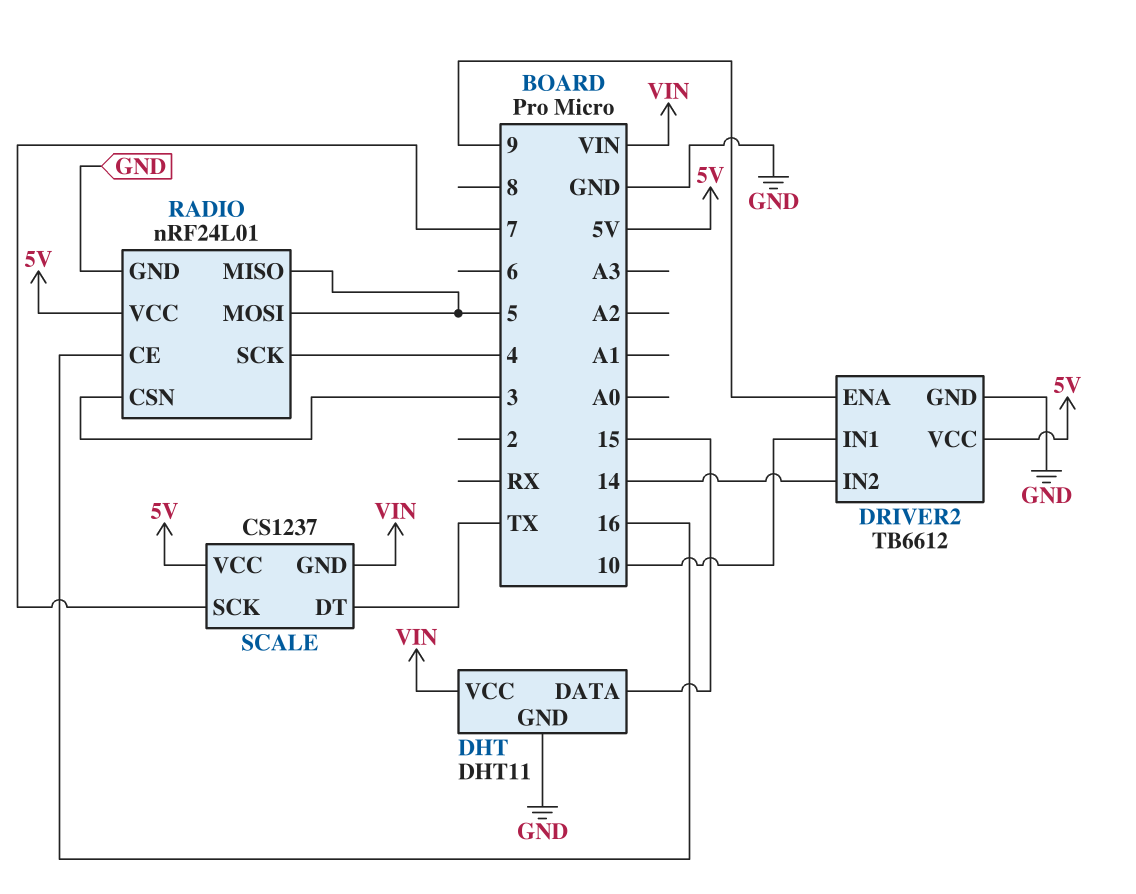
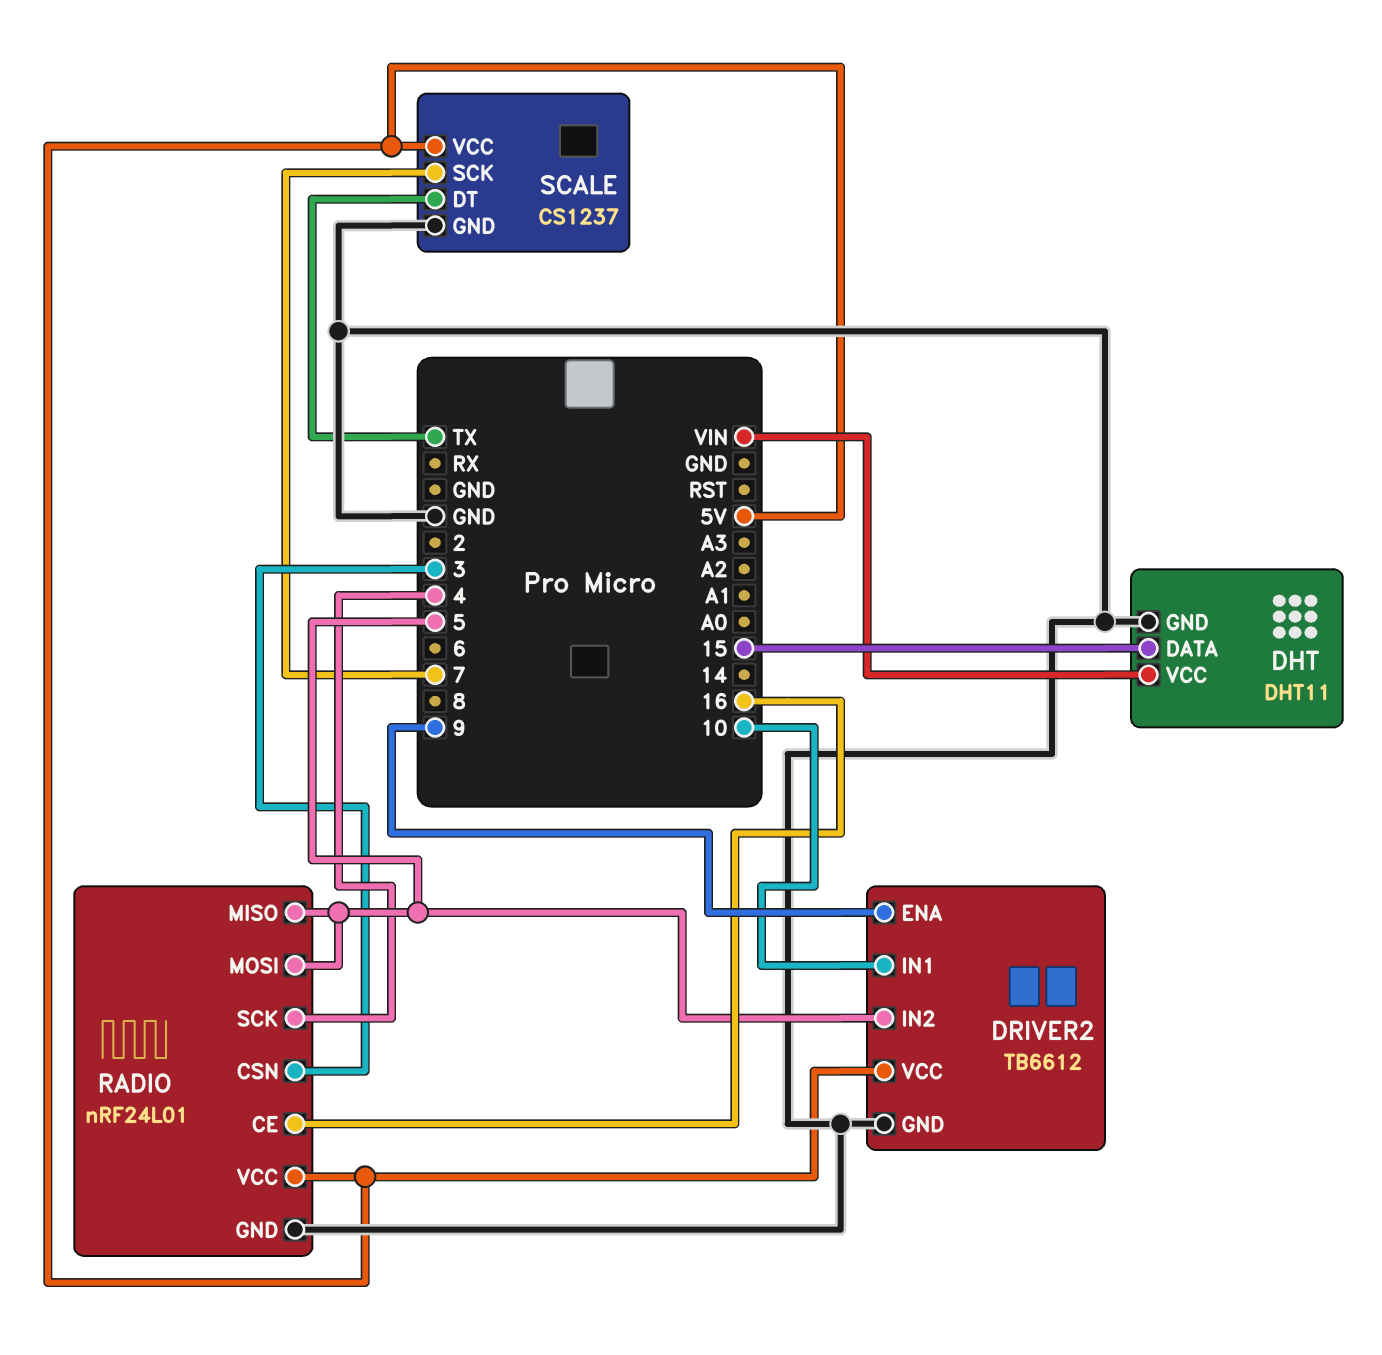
DRIVER2 pin IN2: 14 -> 5
SCALE pin GND: VIN -> GND

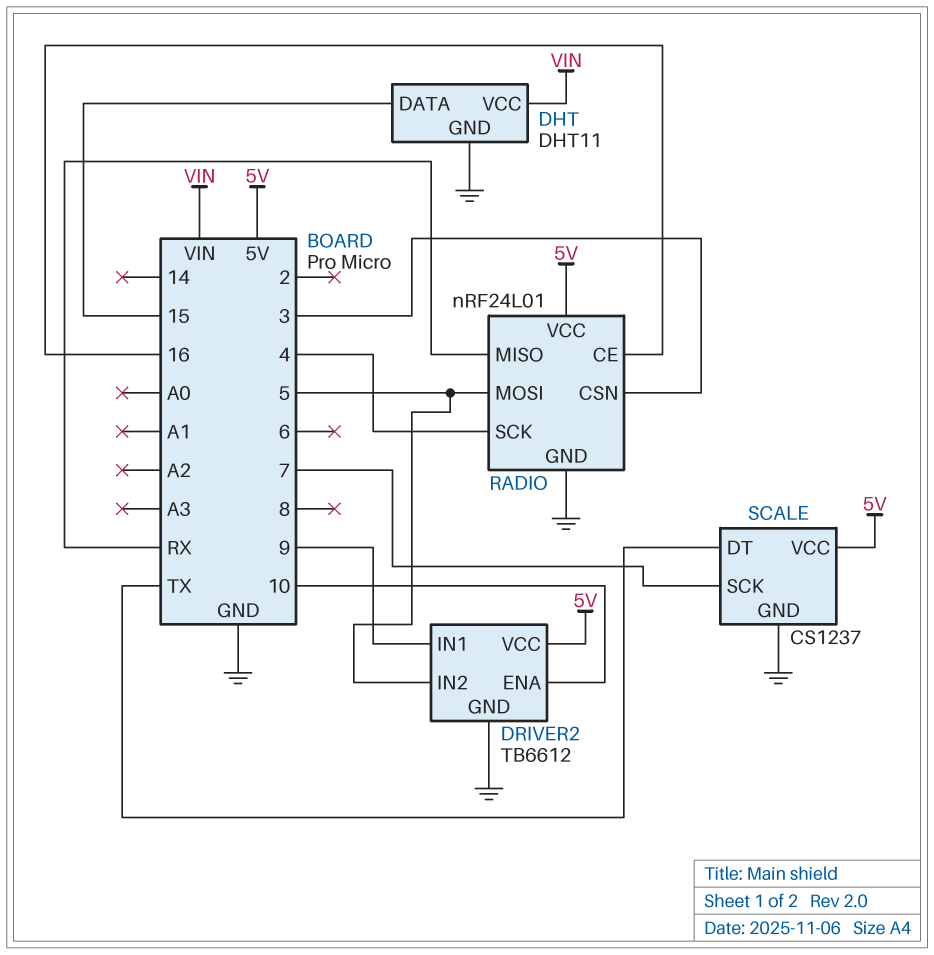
DRIVER2 pin ENA: 9 -> 10
DRIVER2 pin IN1: 10 -> 9
RADIO pin MISO: 5 -> RX

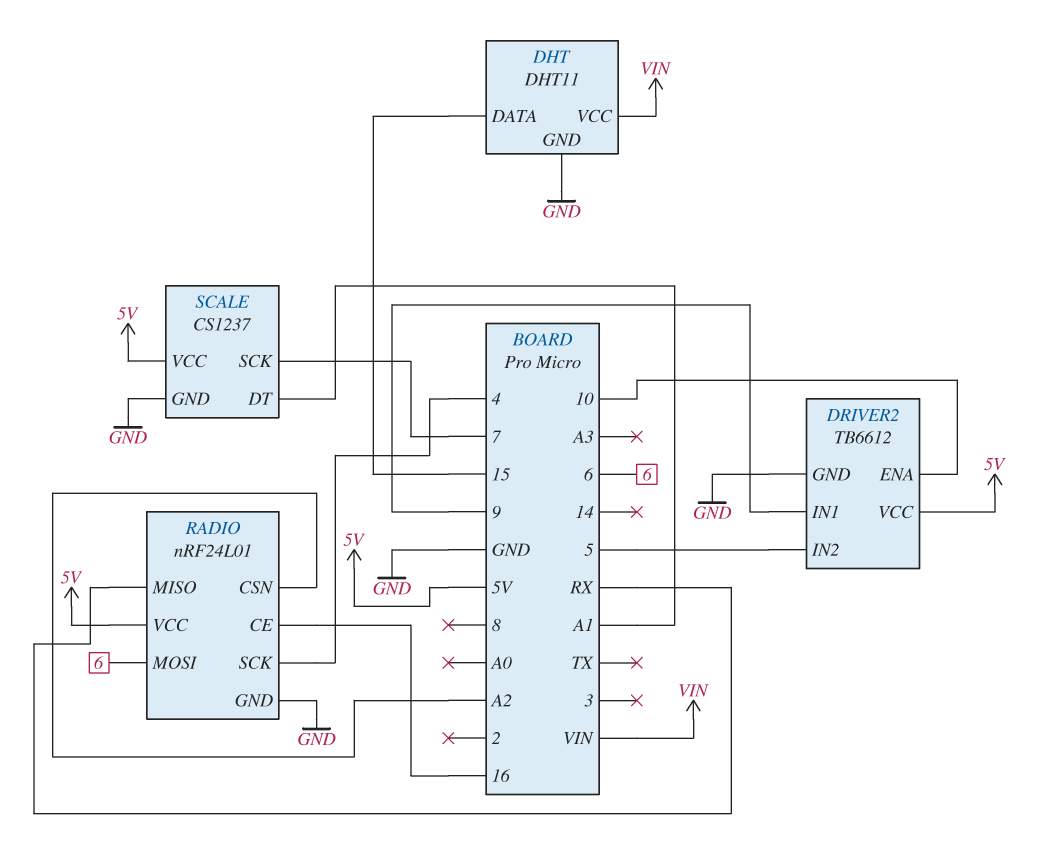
RADIO pin CSN: 3 -> A2
RADIO pin MOSI: 5 -> 6
SCALE pin DT: TX -> A1

